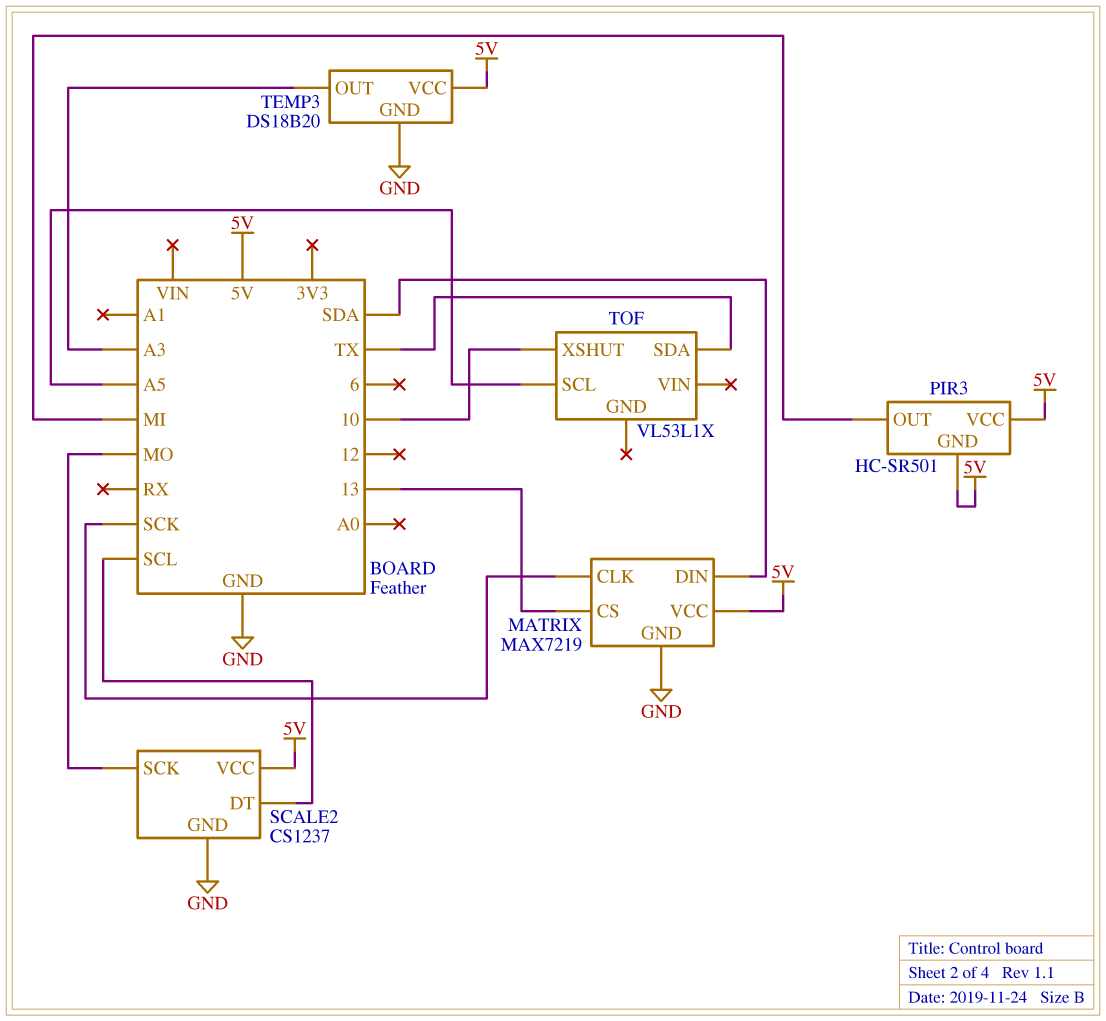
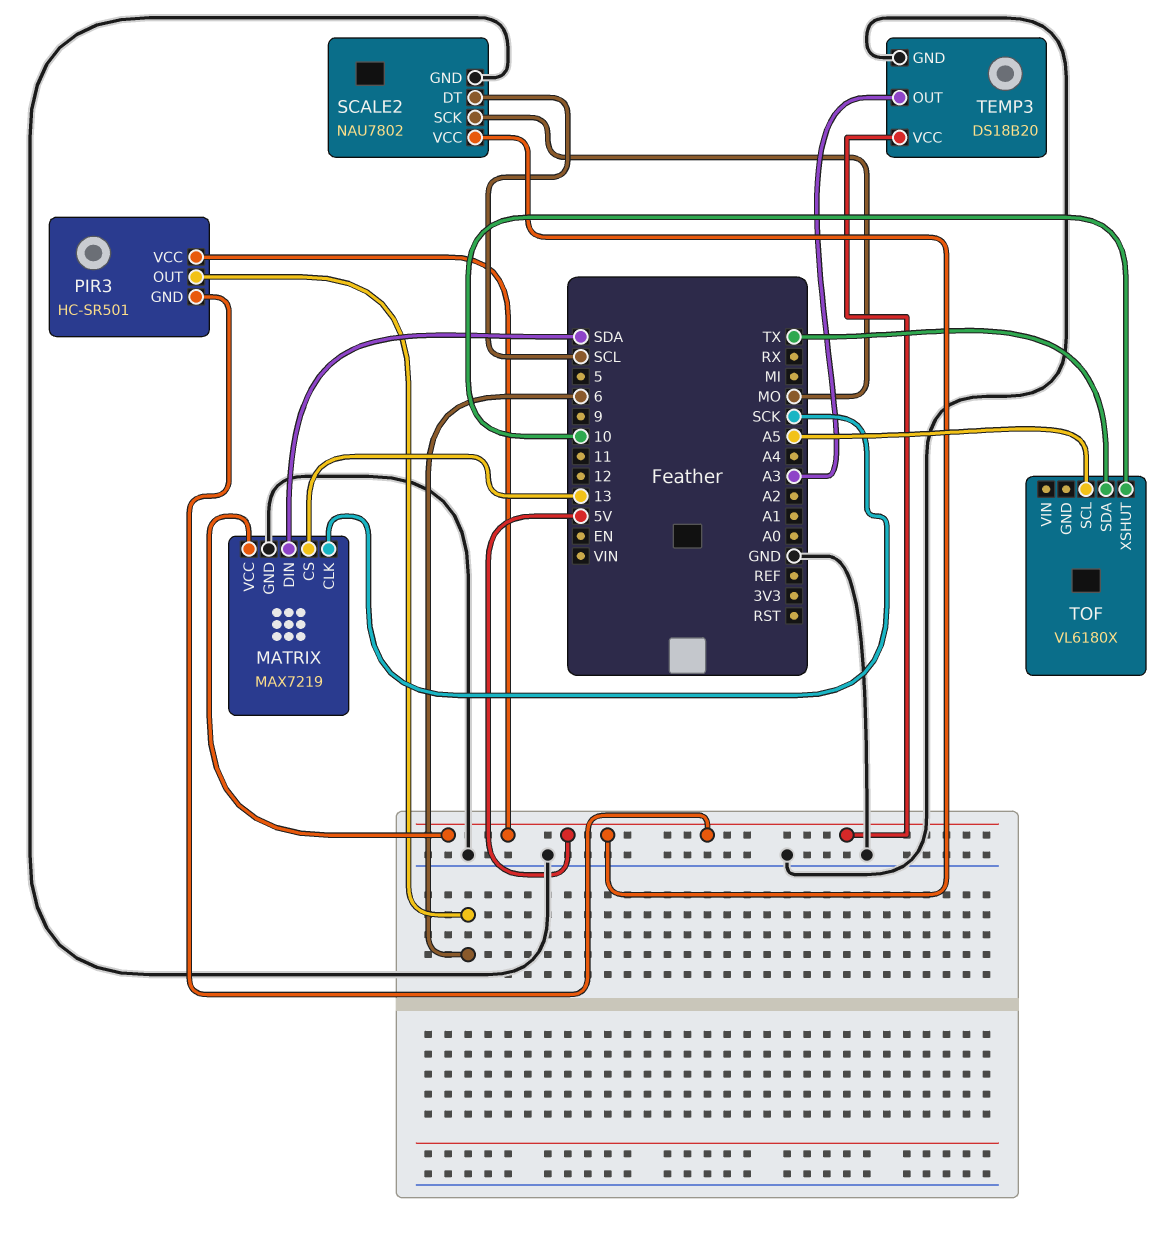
PIR3 pin OUT: MI -> 6
SCALE2: CS1237 -> NAU7802
TOF: VL53L1X -> VL6180X

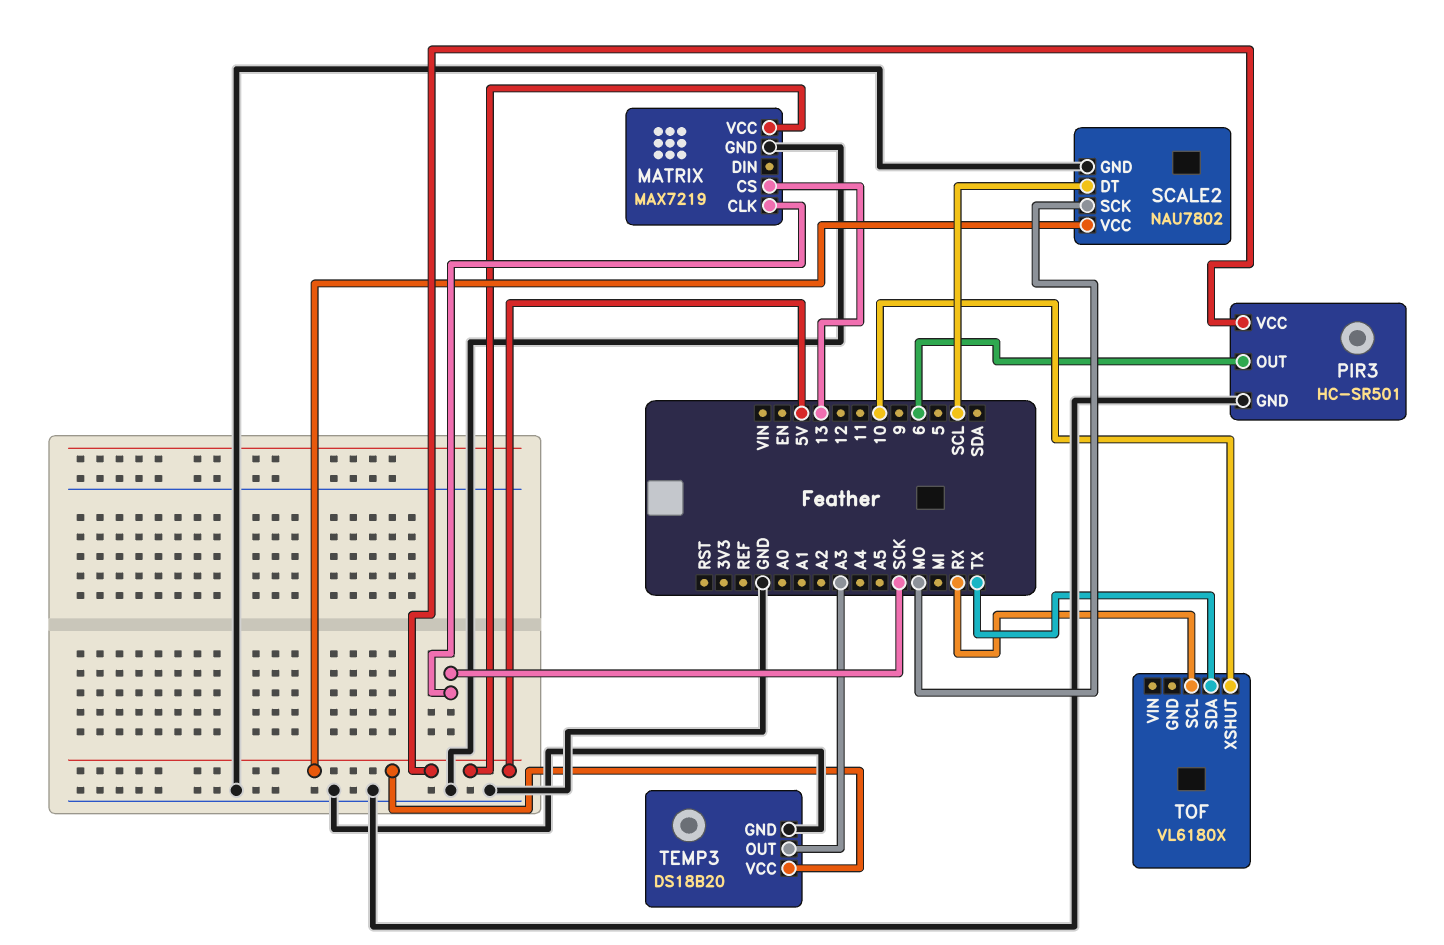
MATRIX pin DIN: SDA -> none
PIR3 pin GND: 5V -> GND
TOF pin SCL: A5 -> RX

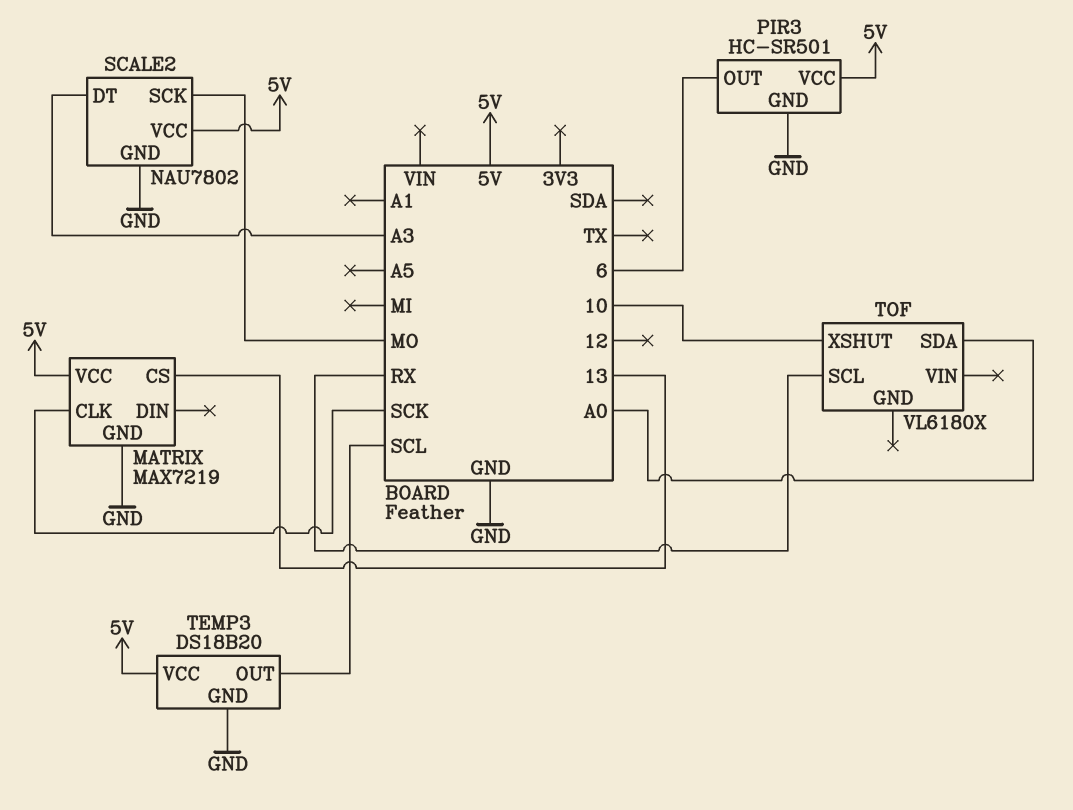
SCALE2 pin DT: SCL -> A3
TEMP3 pin OUT: A3 -> SCL
TOF pin SDA: TX -> A0

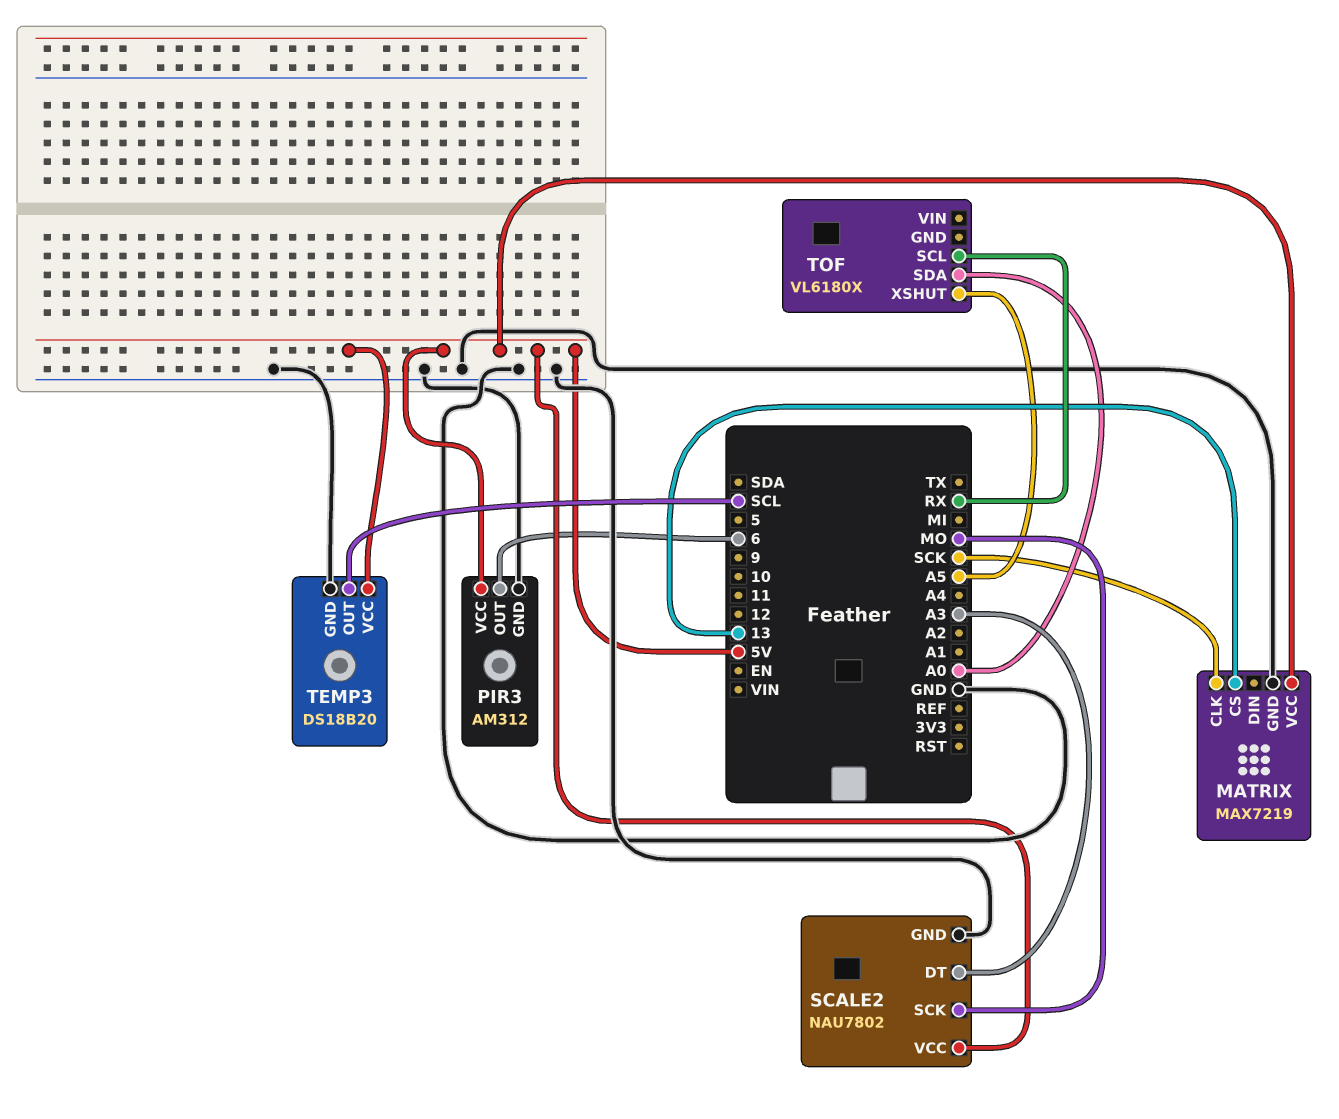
PIR3: HC-SR501 -> AM312
TOF pin XSHUT: 10 -> A5

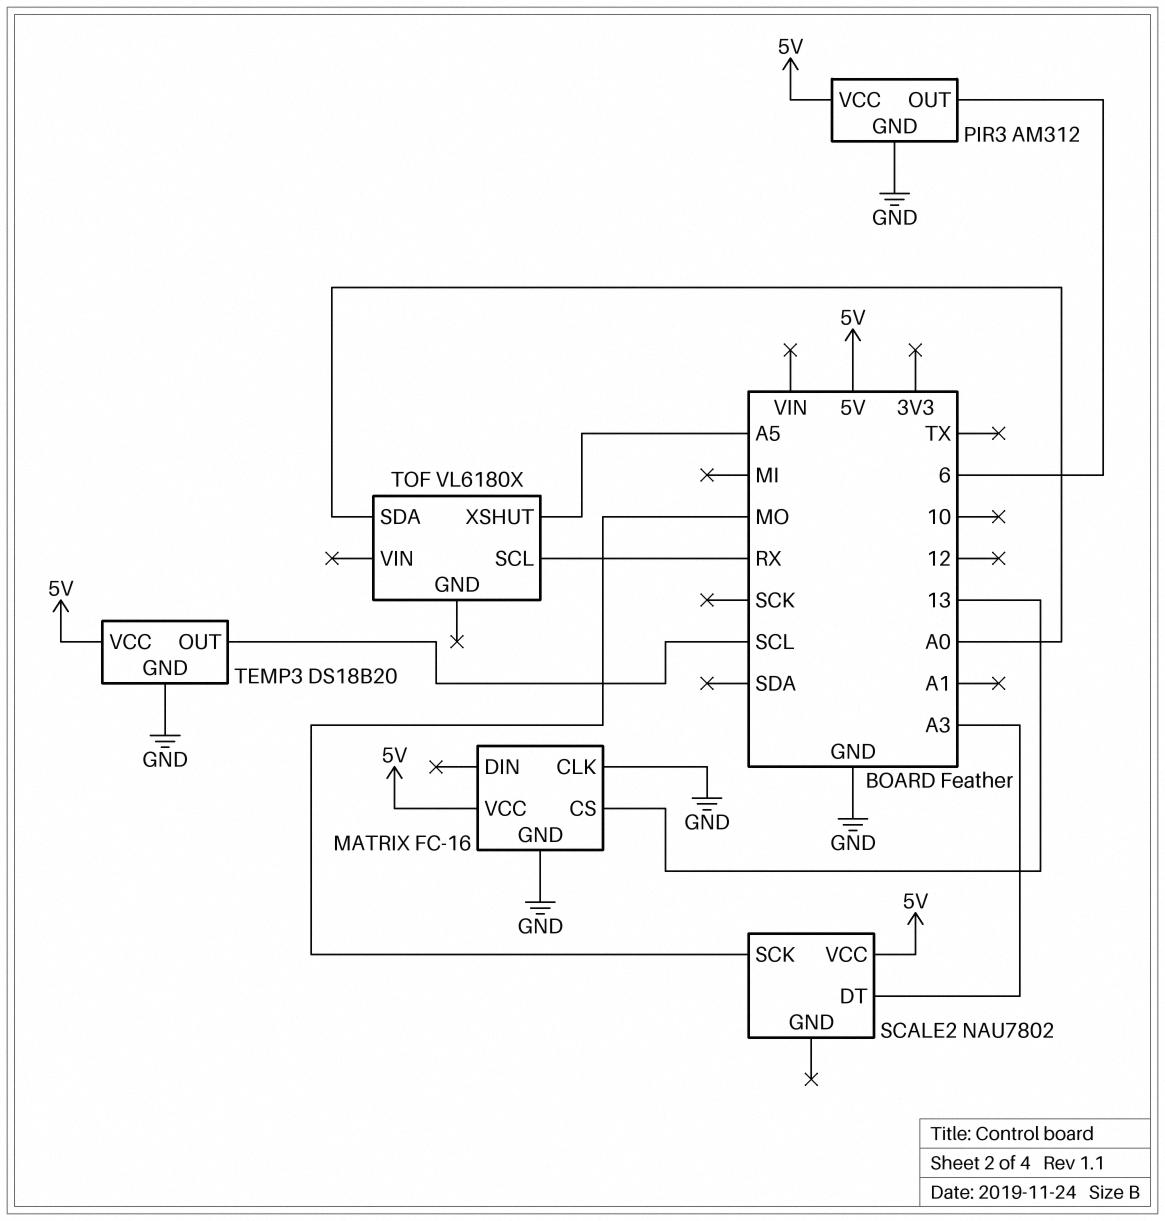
MATRIX: MAX7219 -> FC-16
MATRIX pin CLK: SCK -> GND
SCALE2 pin GND: GND -> none

